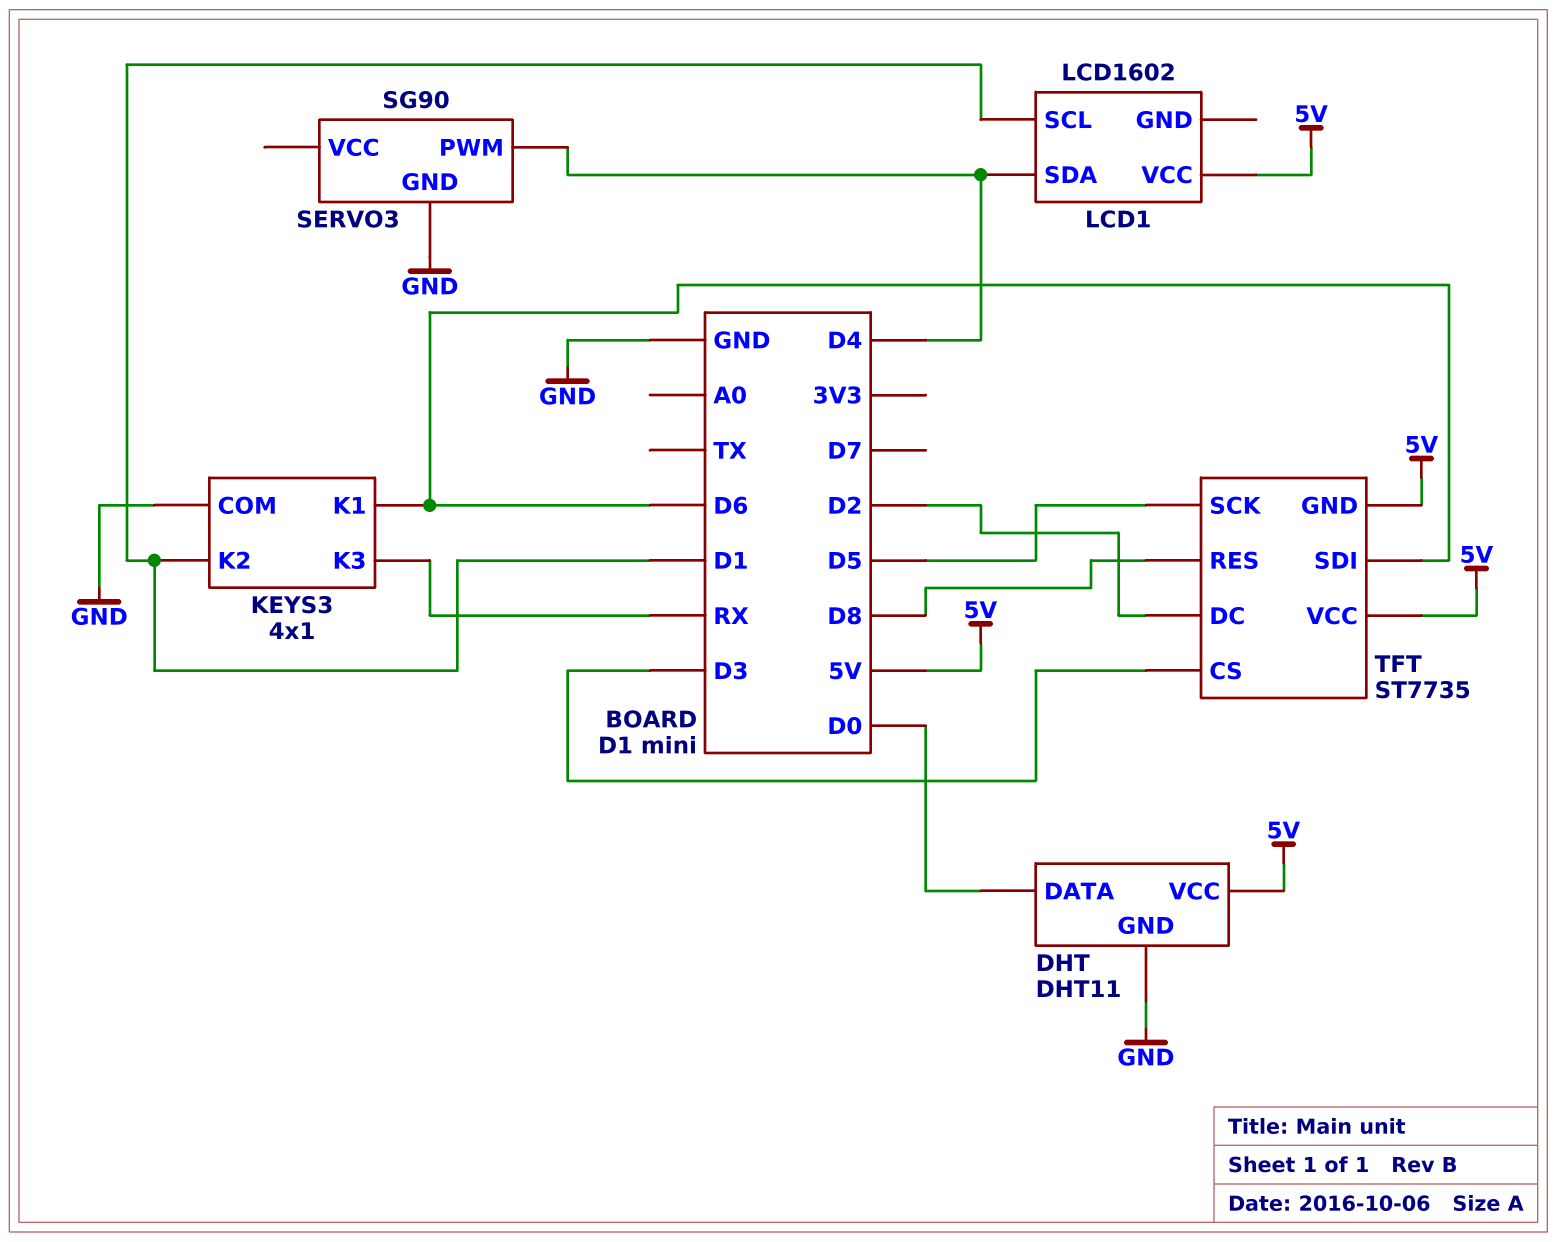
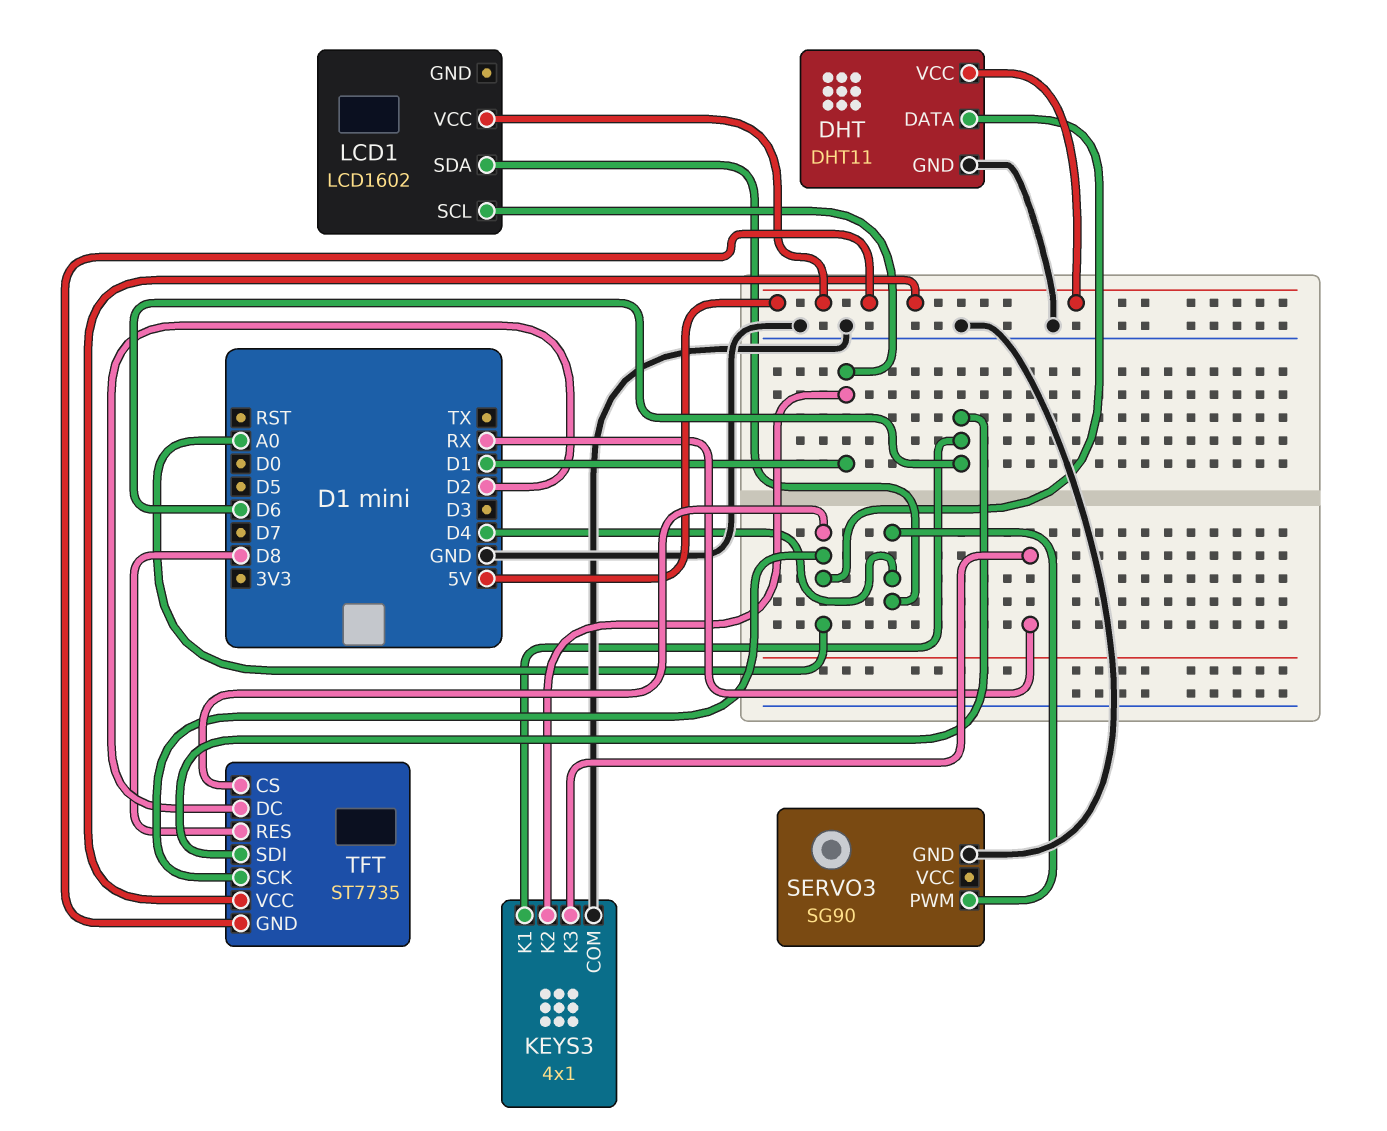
DHT pin DATA: D0 -> A0
TFT pin CS: D3 -> A0
TFT pin SCK: D5 -> A0

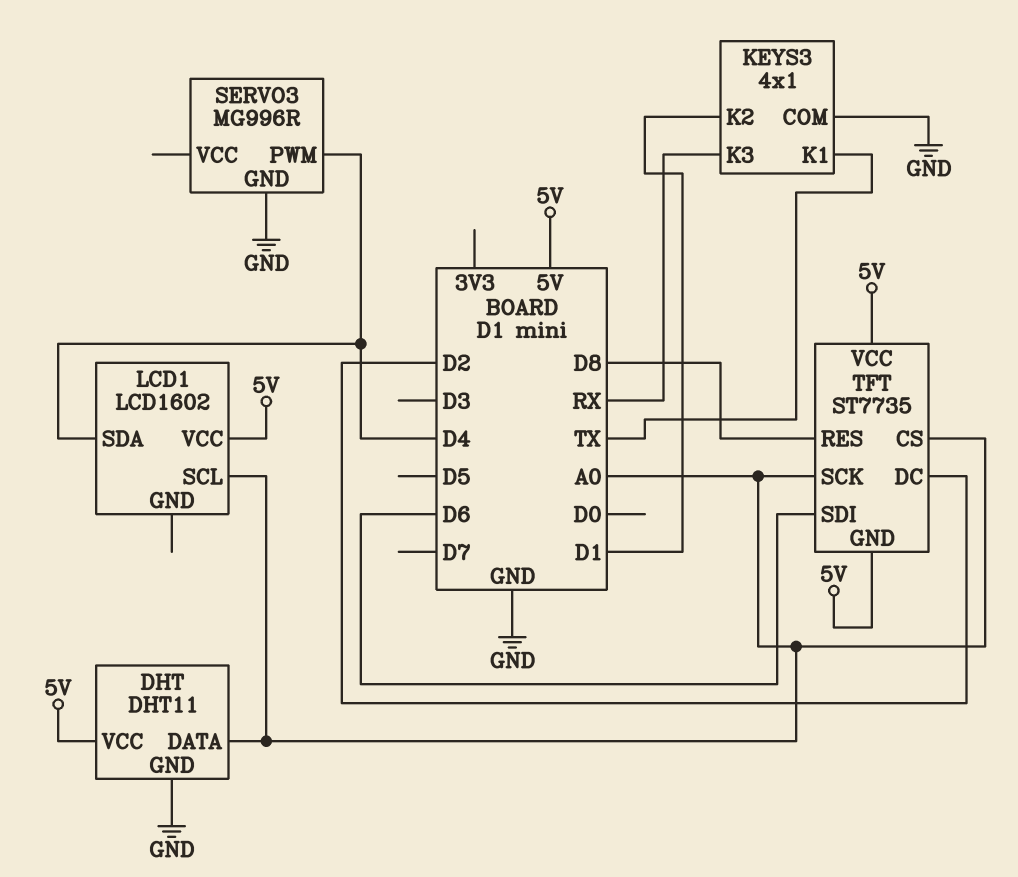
KEYS3 pin K1: D6 -> TX
LCD1 pin SCL: D1 -> A0
SERVO3: SG90 -> MG996R

